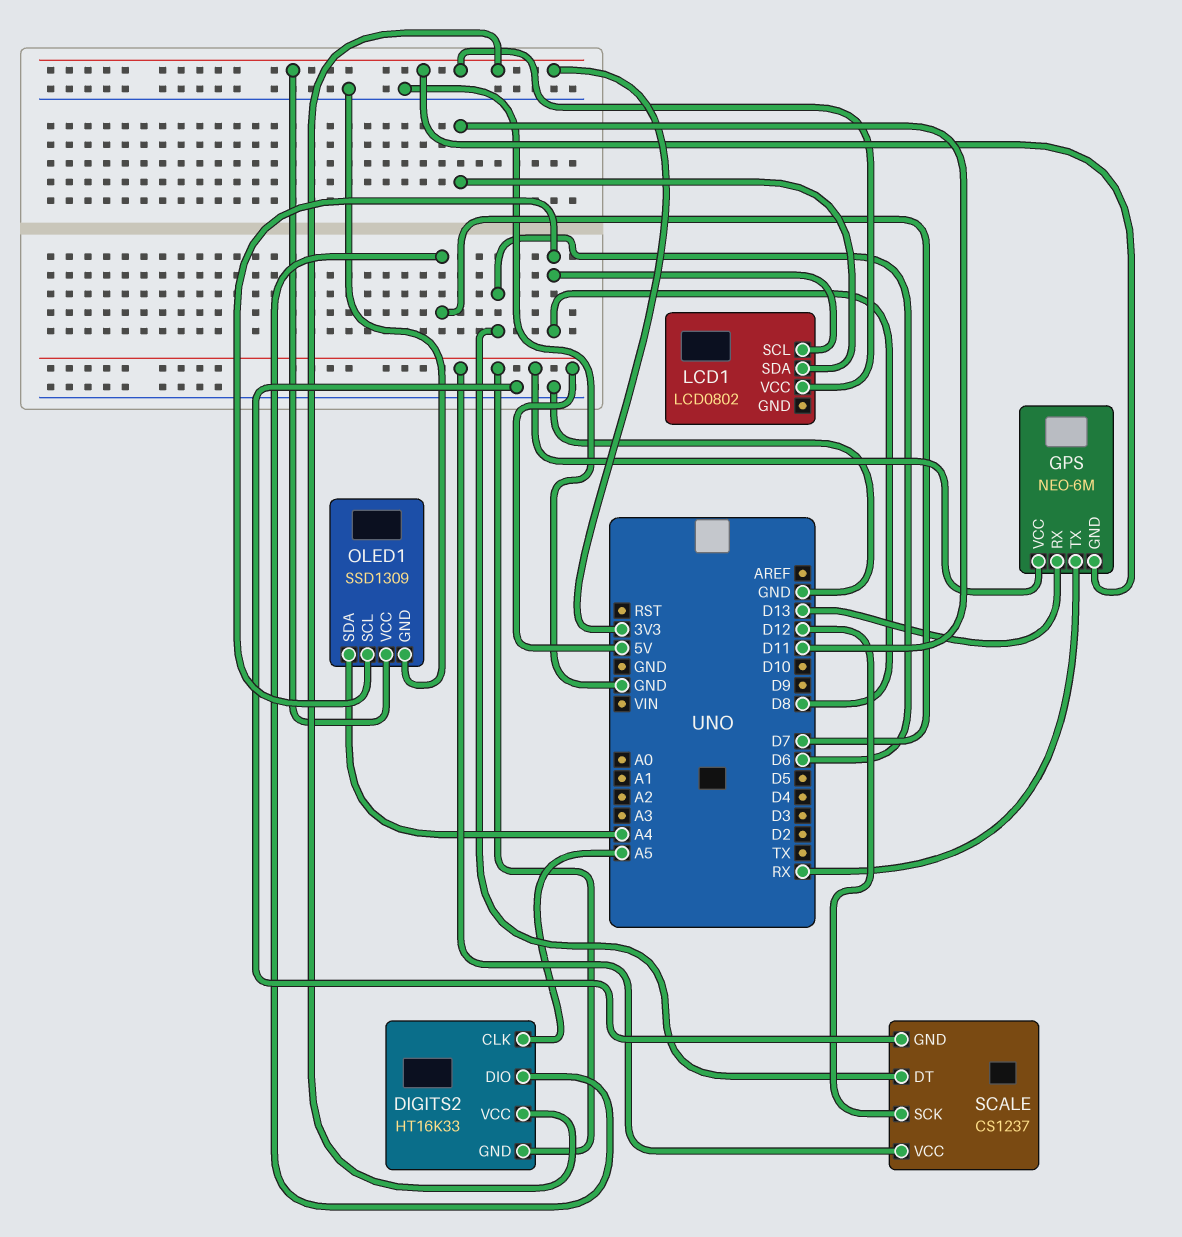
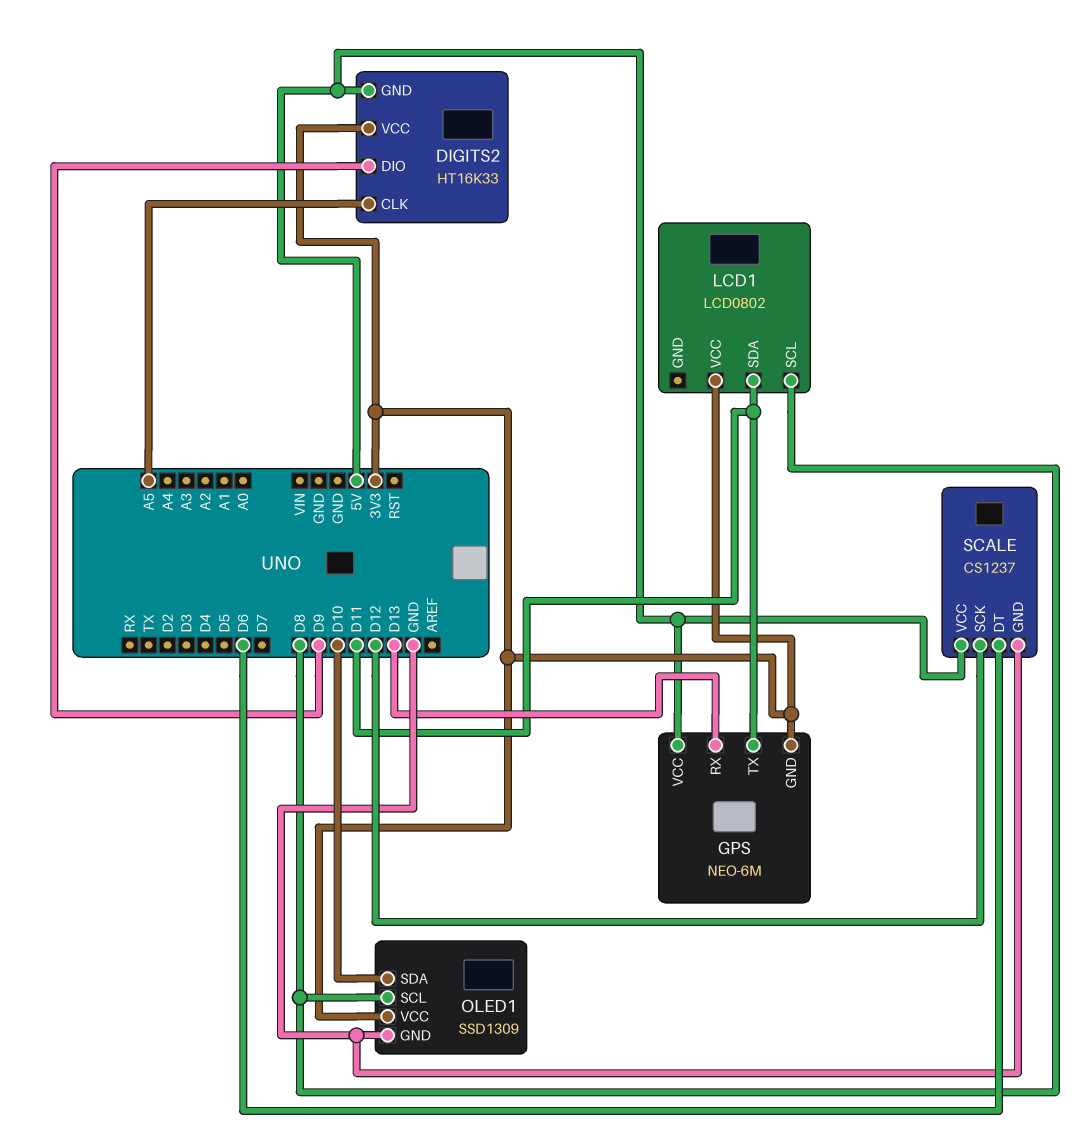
DIGITS2 pin DIO: D7 -> D9
GPS pin TX: RX -> D11
OLED1 pin SDA: A4 -> D10

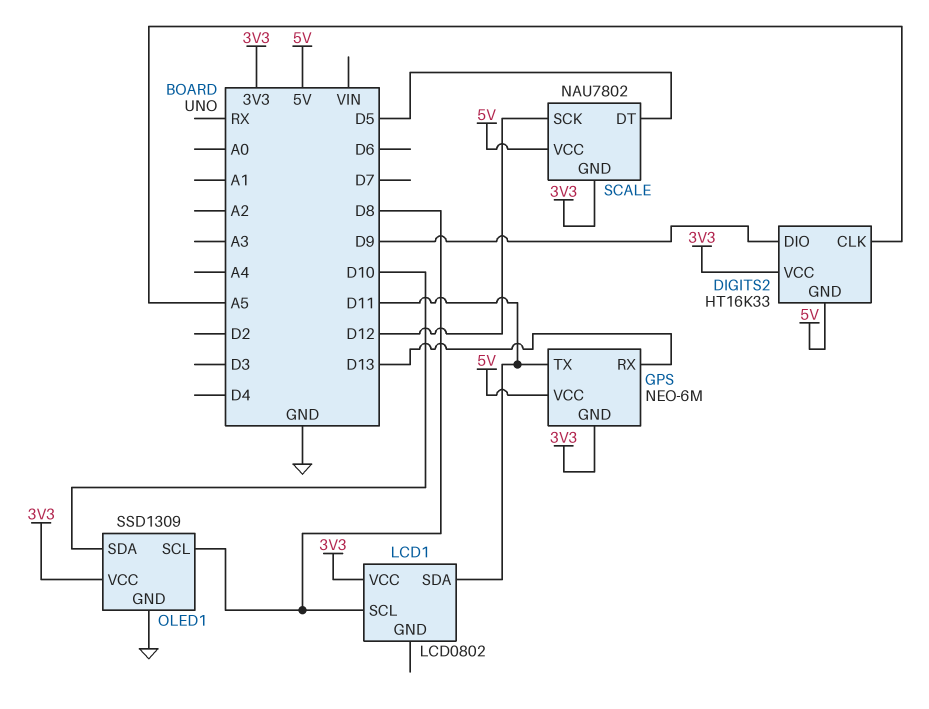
SCALE: CS1237 -> NAU7802
SCALE pin DT: D6 -> D5
SCALE pin GND: GND -> 3V3

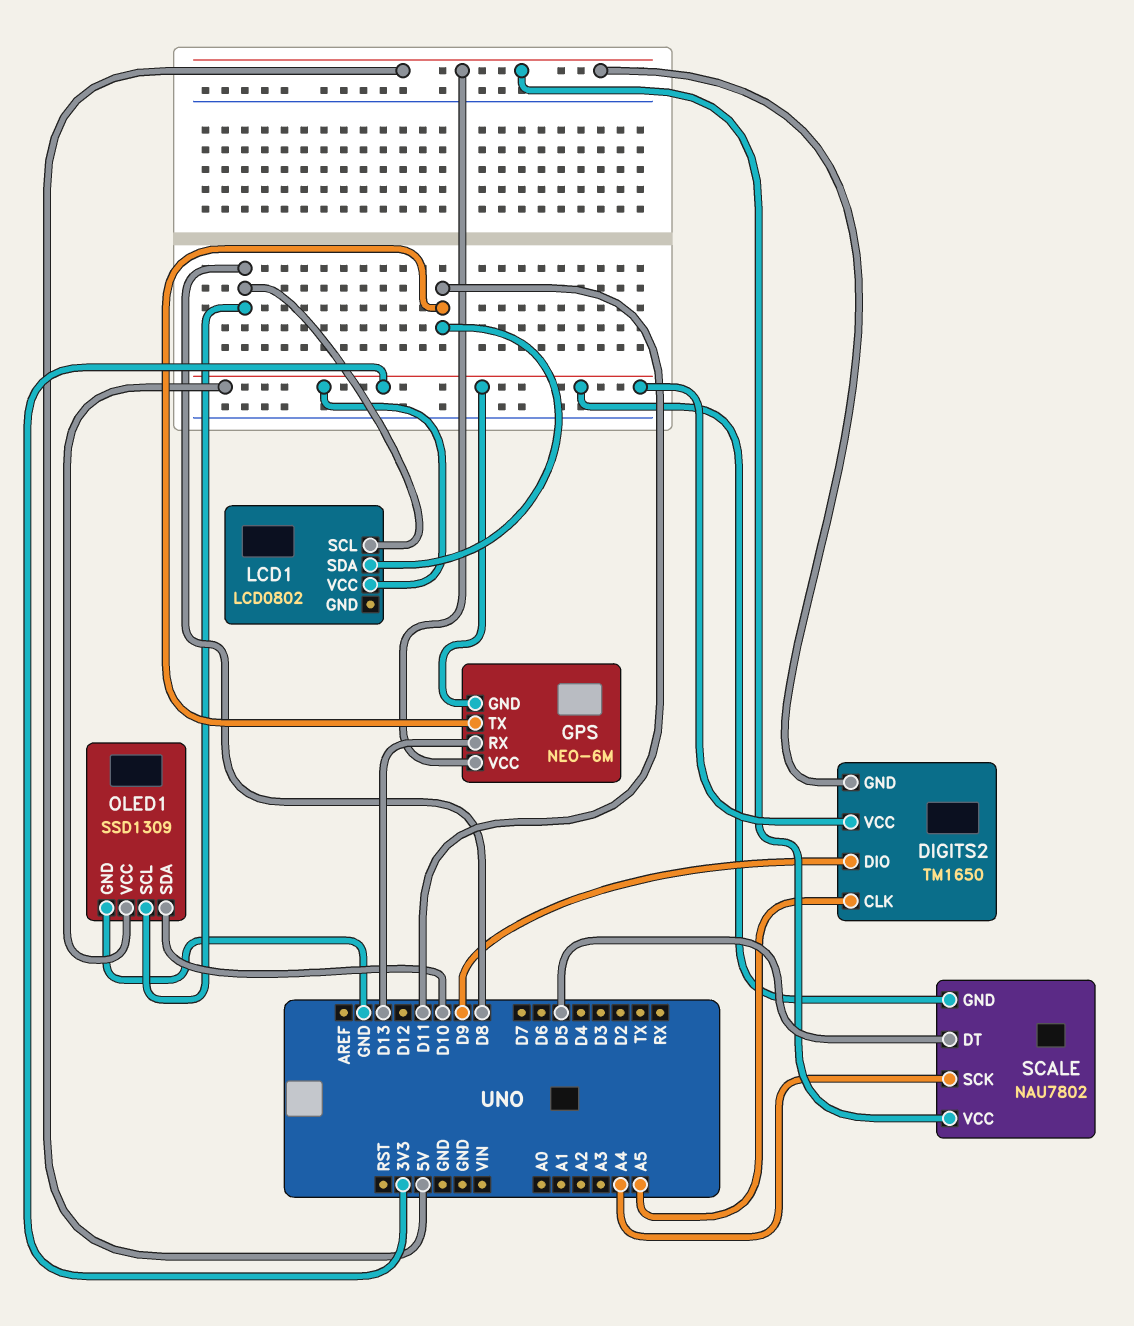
DIGITS2: HT16K33 -> TM1650
SCALE pin SCK: D12 -> A4

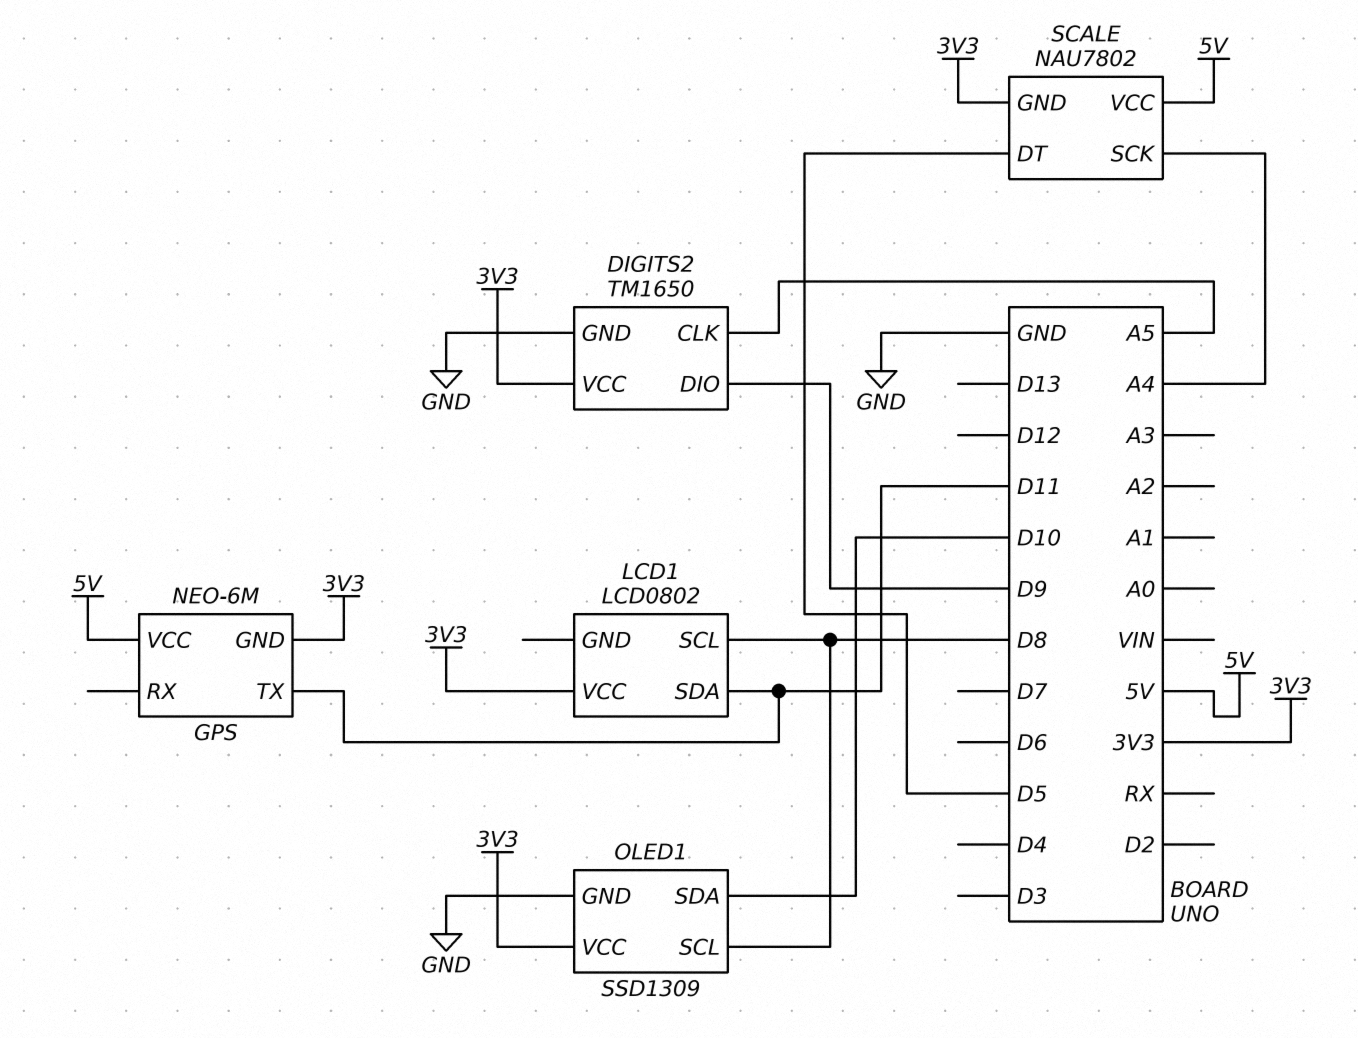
DIGITS2 pin GND: 5V -> GND
GPS pin RX: D13 -> none

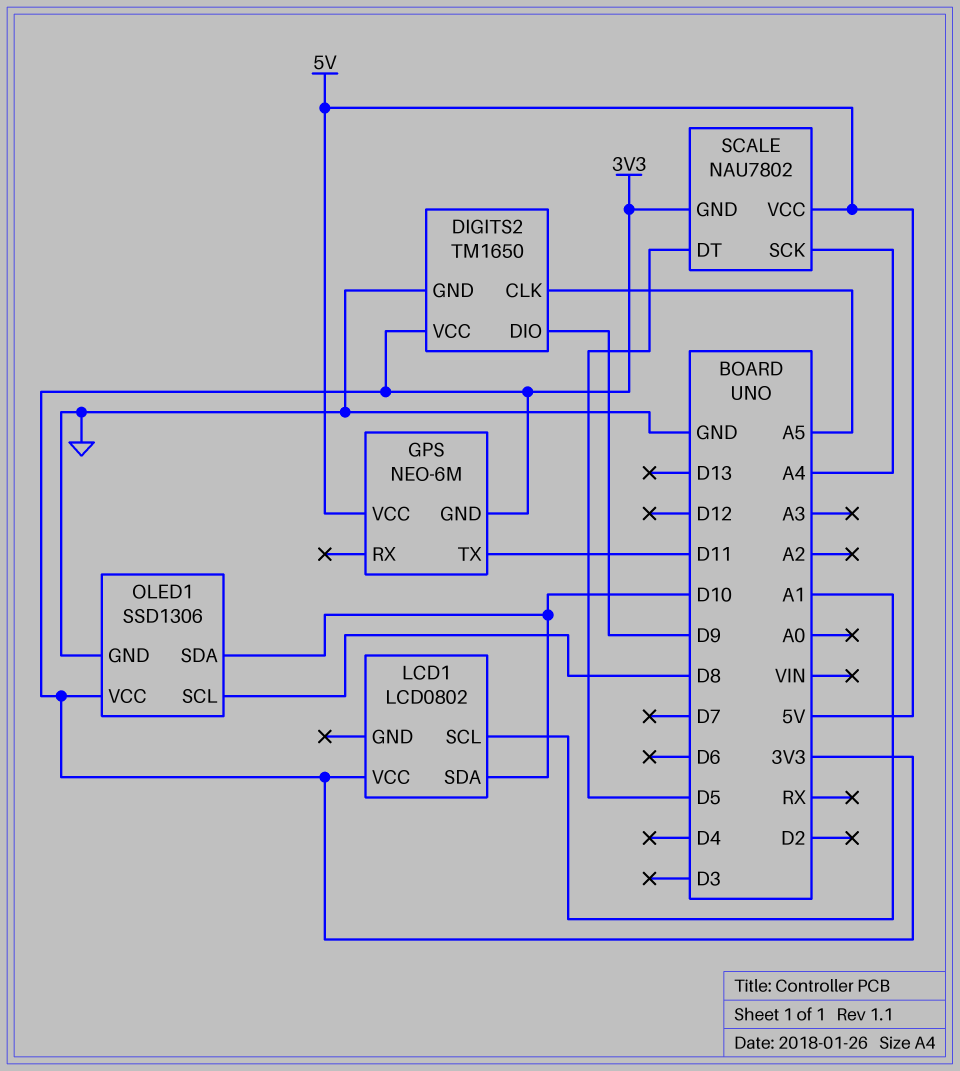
LCD1 pin SCL: D8 -> A1
LCD1 pin SDA: D11 -> D10
OLED1: SSD1309 -> SSD1306

